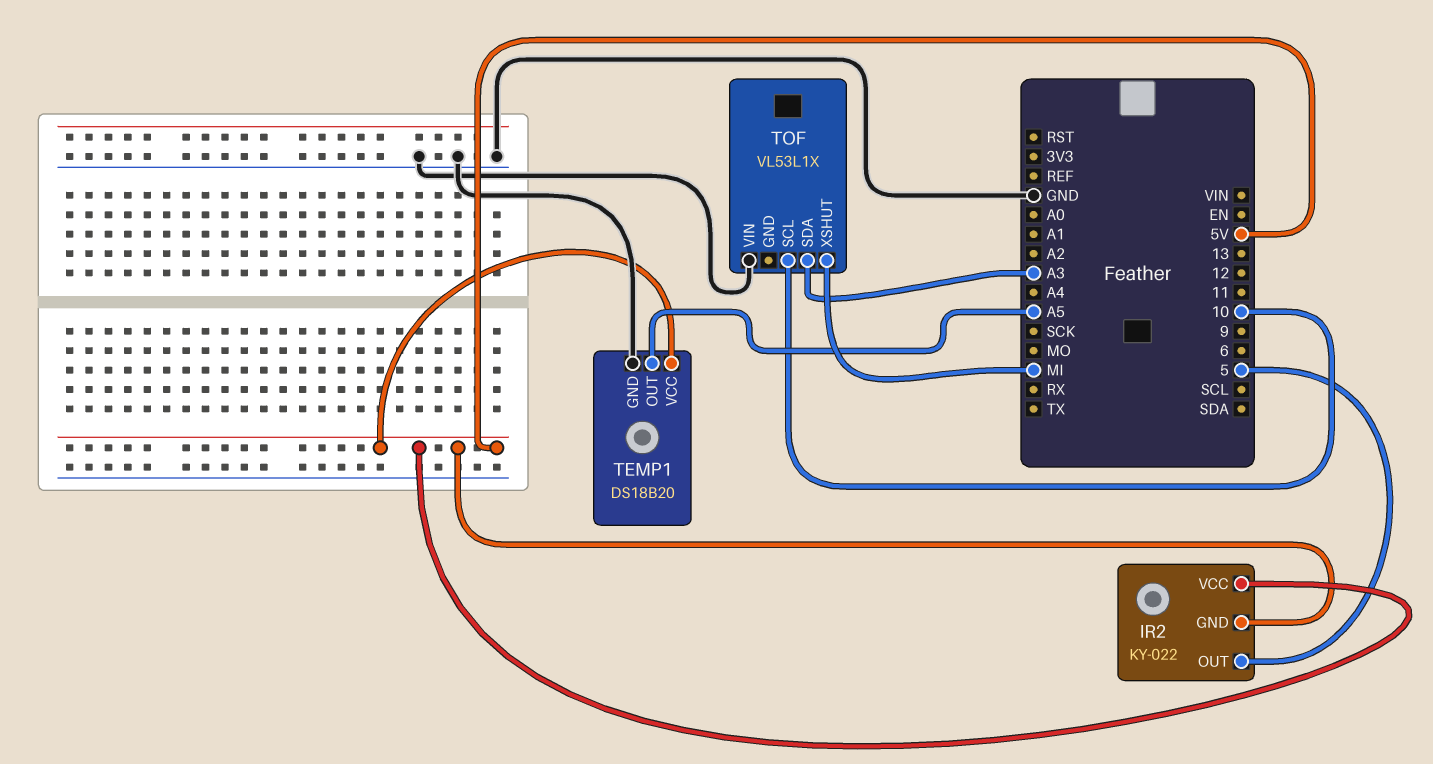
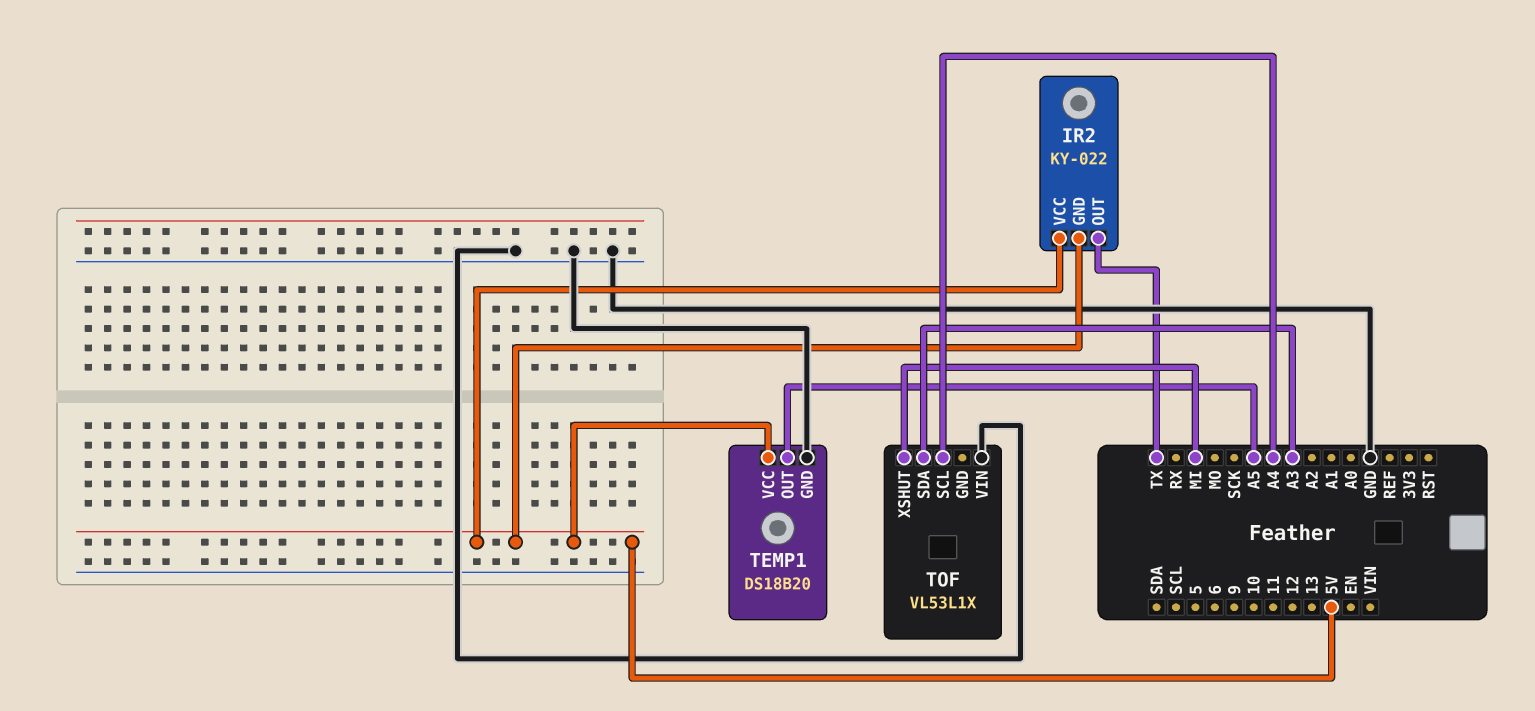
IR2 pin OUT: 5 -> TX
TOF pin SCL: 10 -> A4

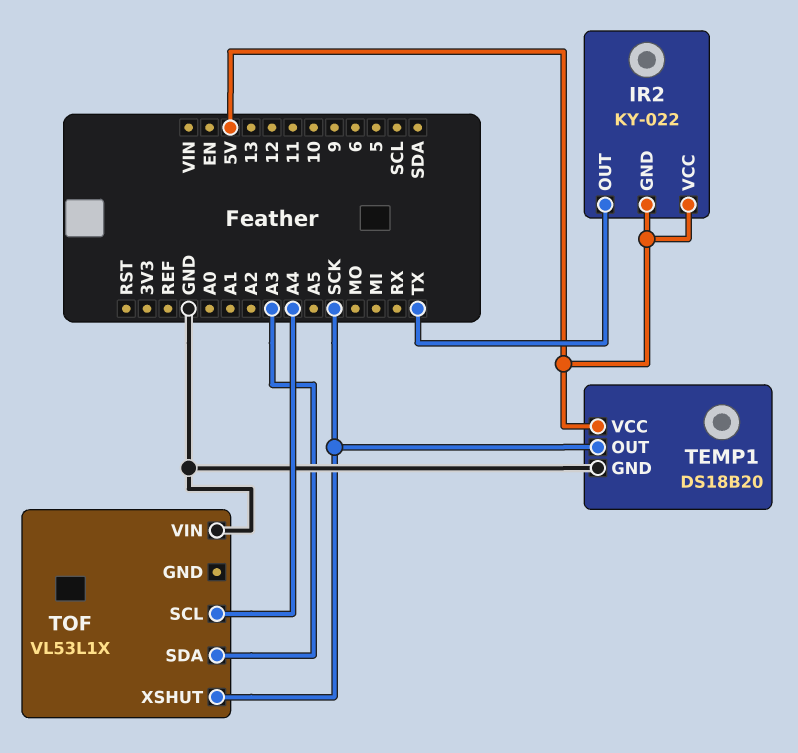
TEMP1 pin OUT: A5 -> SCK
TOF pin XSHUT: MI -> SCK

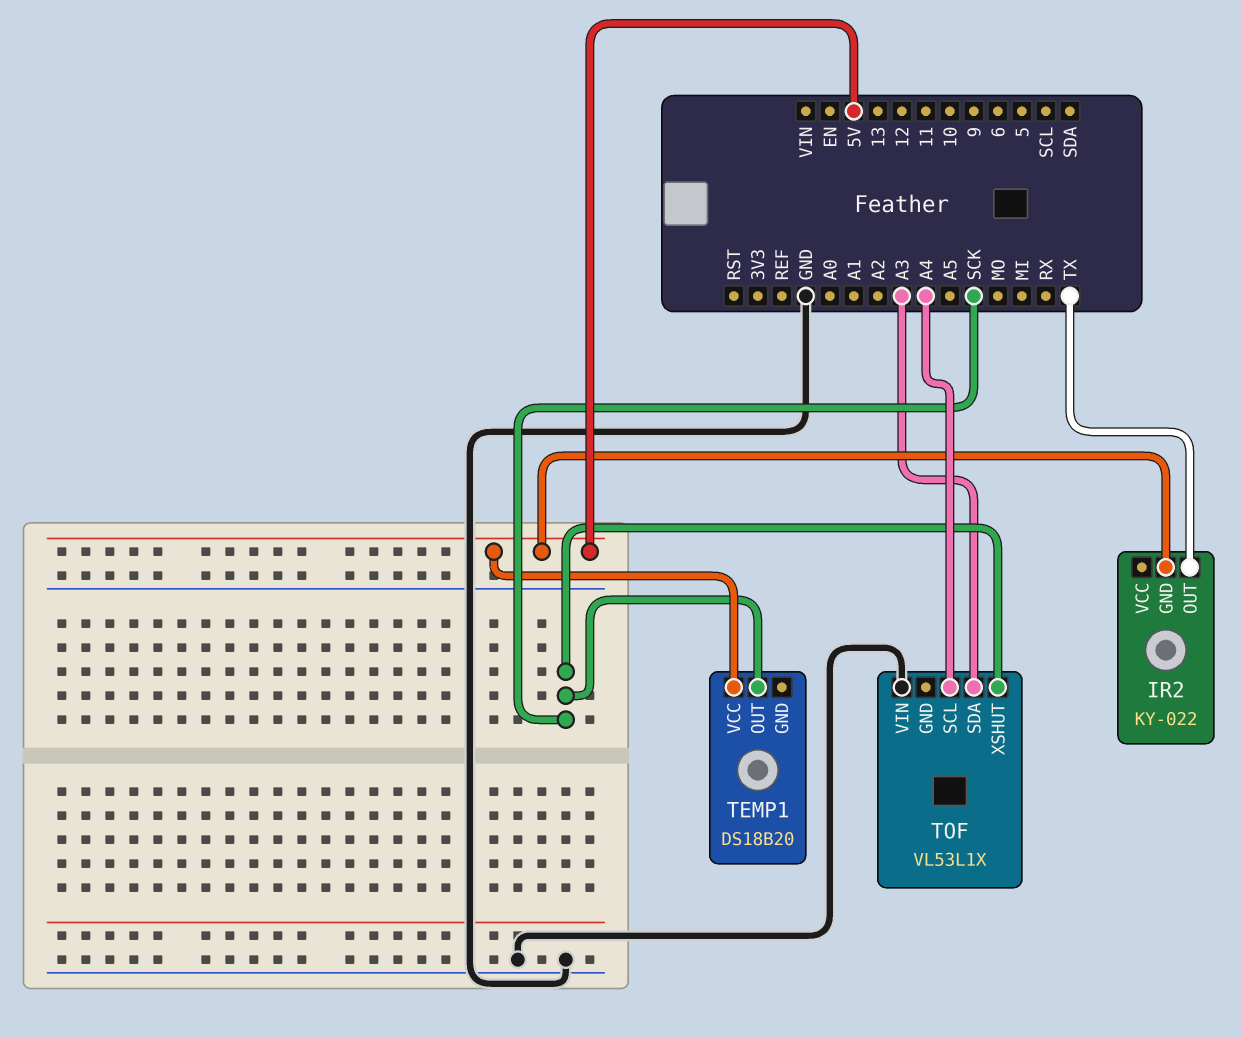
IR2 pin VCC: 5V -> none
TEMP1 pin GND: GND -> none

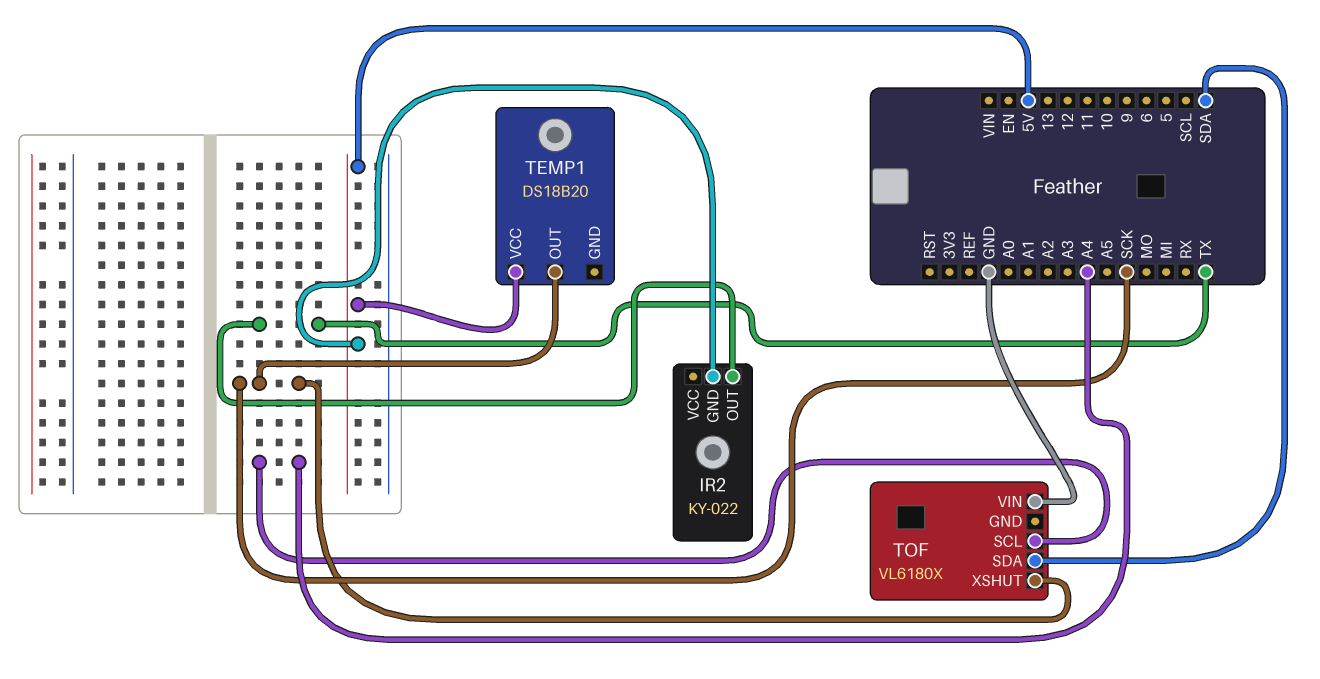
TOF: VL53L1X -> VL6180X
TOF pin SDA: A3 -> SDA

